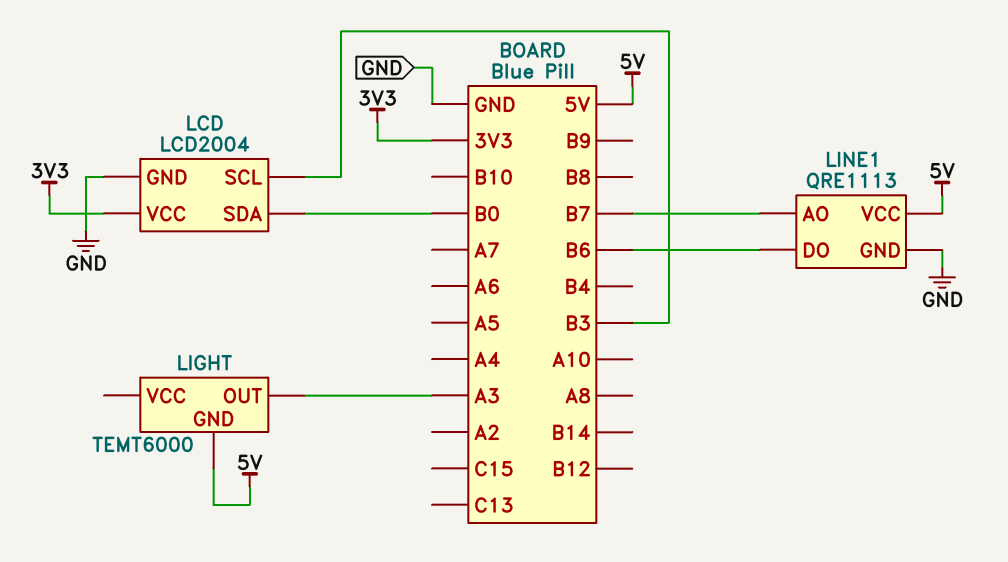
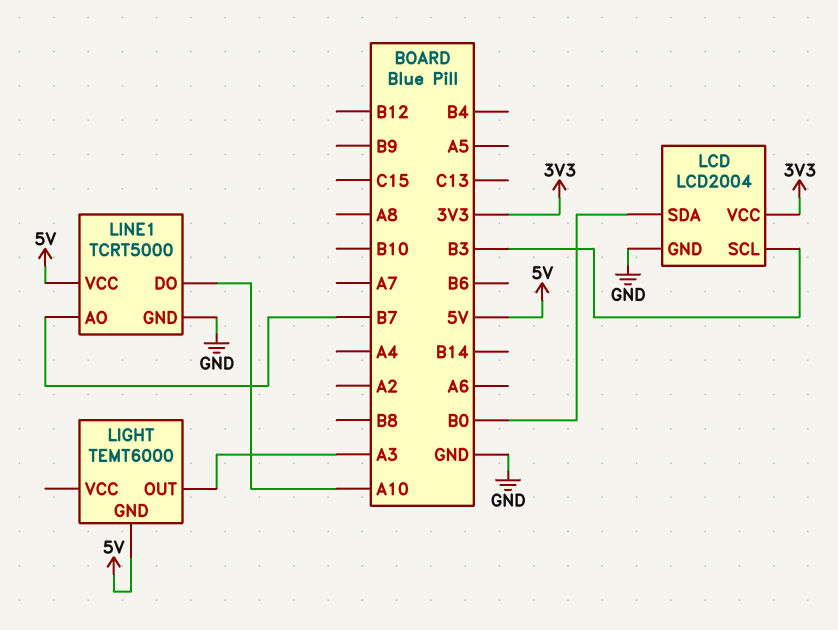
LINE1: QRE1113 -> TCRT5000
LINE1 pin DO: B6 -> A10

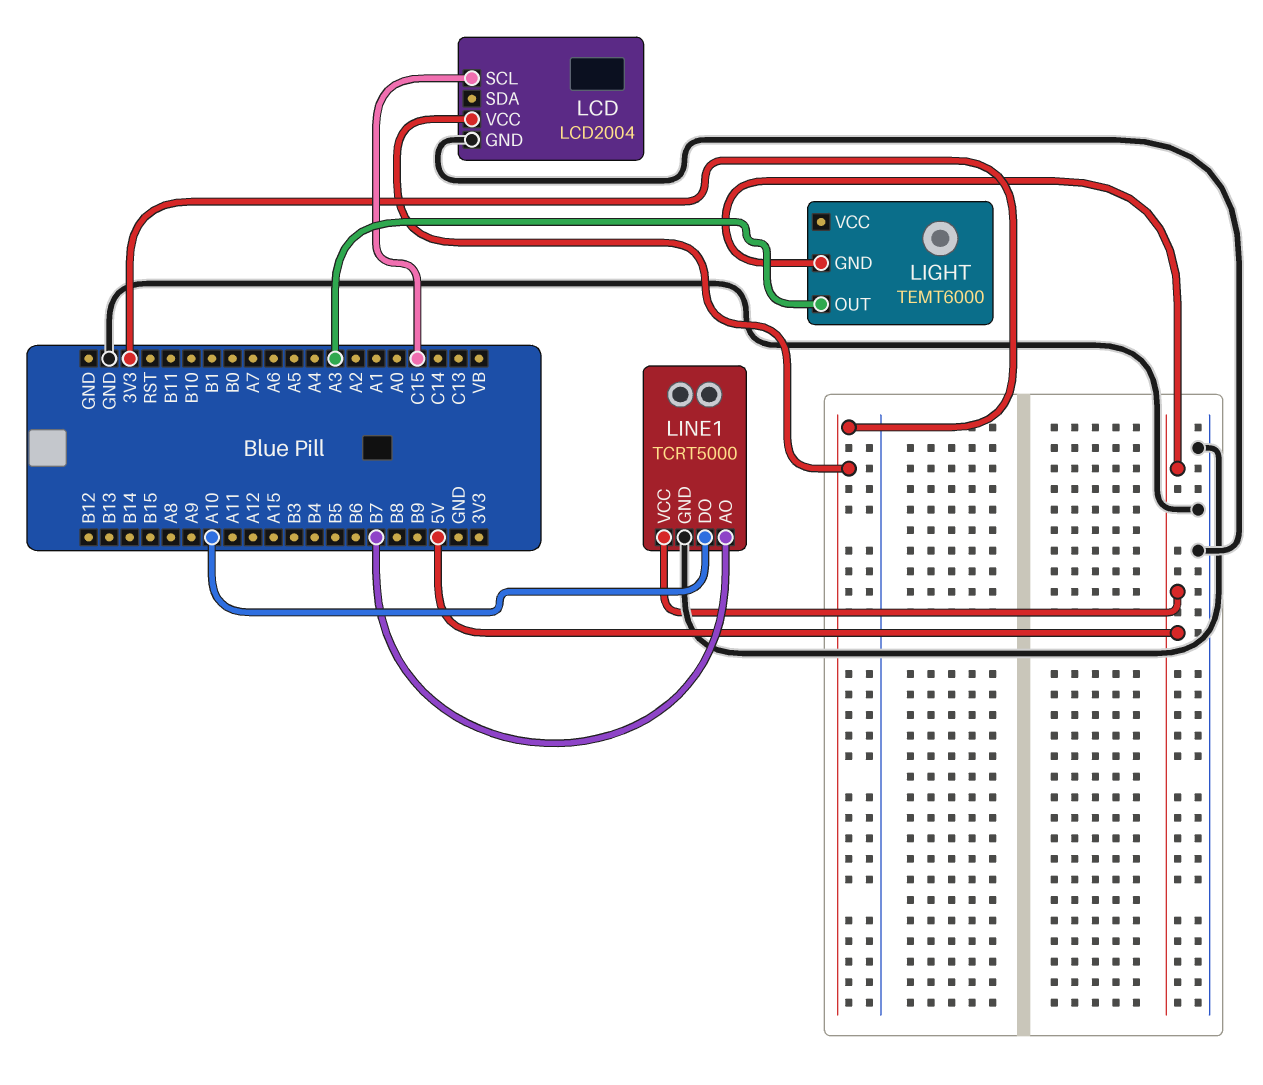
LCD pin SCL: B3 -> C15
LCD pin SDA: B0 -> none

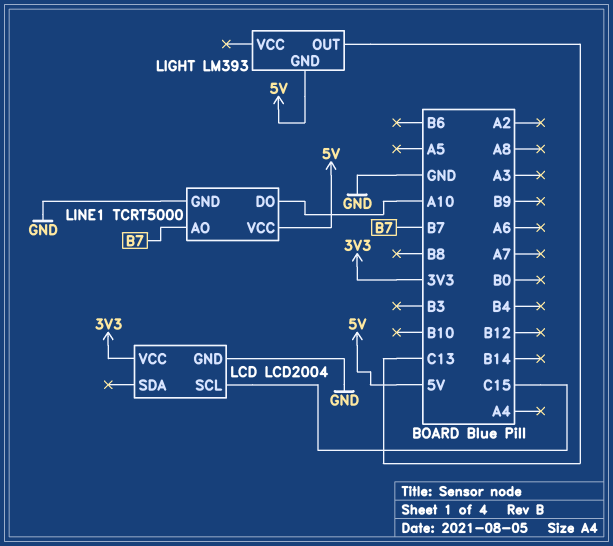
LIGHT: TEMT6000 -> LM393
LIGHT pin OUT: A3 -> C13

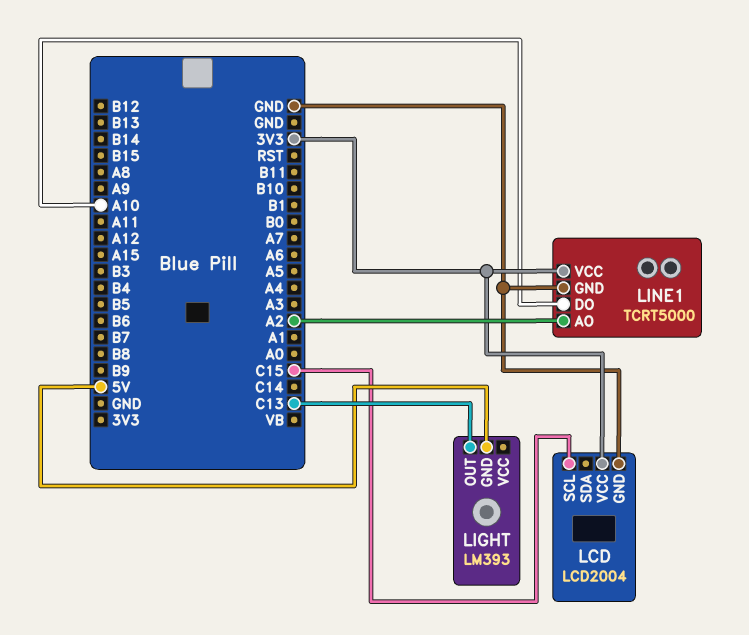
LINE1 pin AO: B7 -> A2
LINE1 pin VCC: 5V -> 3V3

